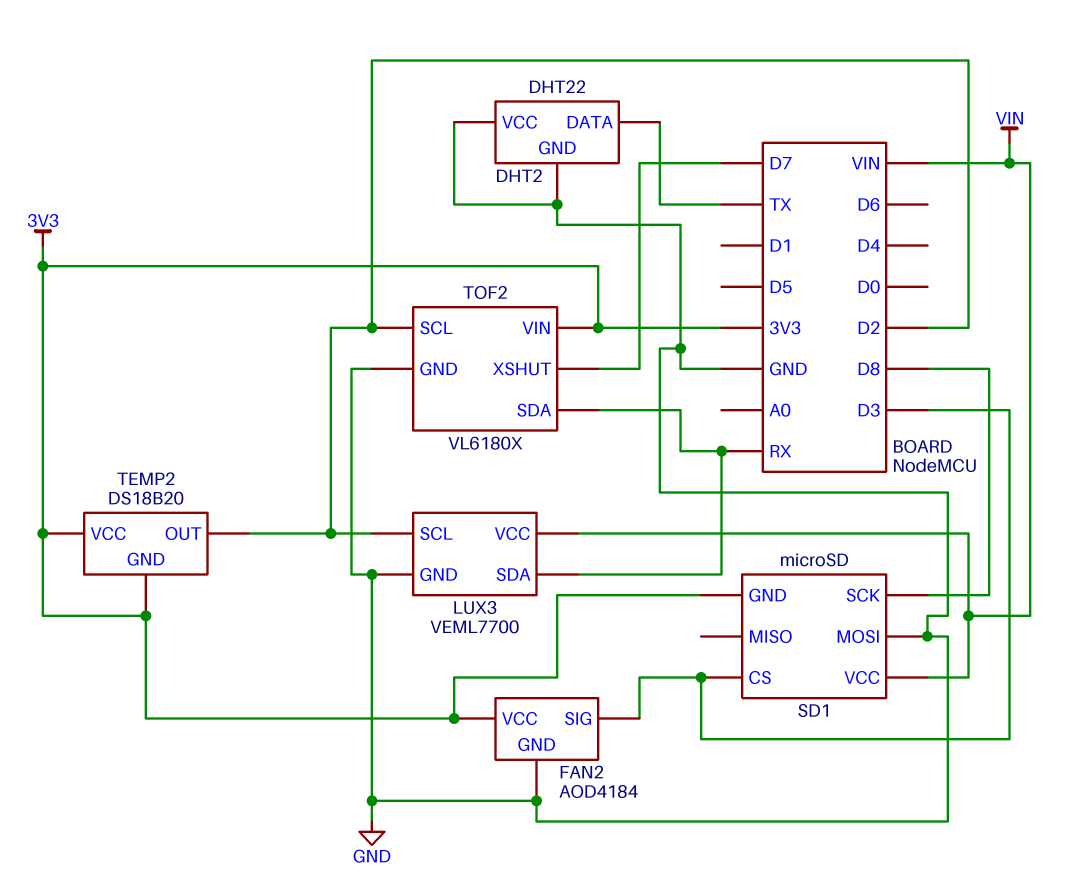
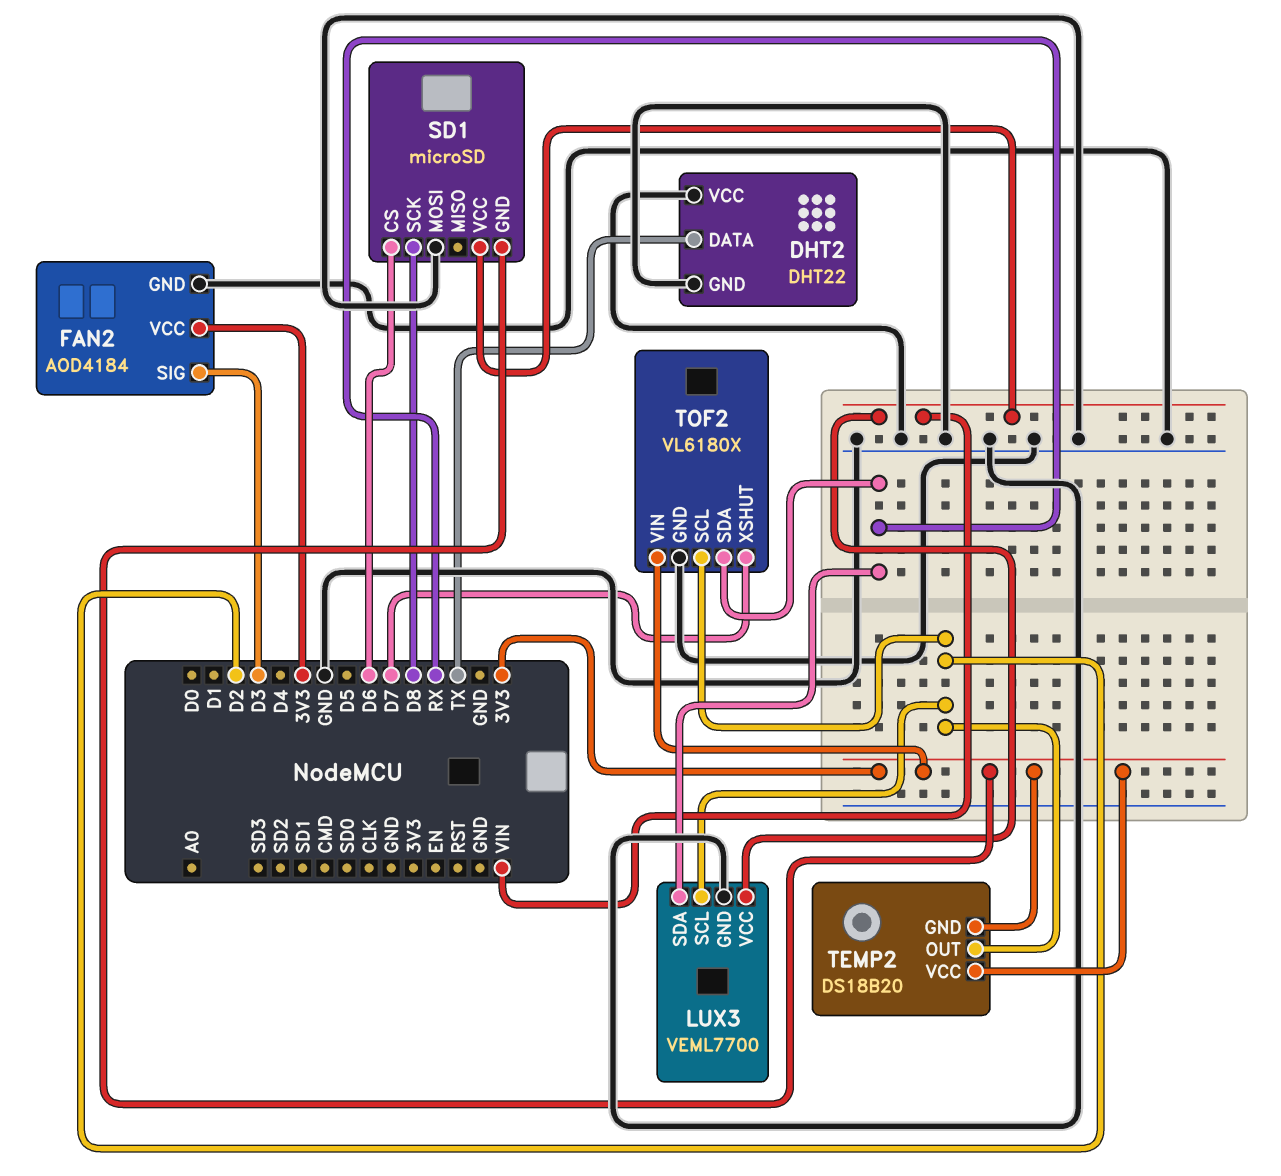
SD1 pin CS: D3 -> D6

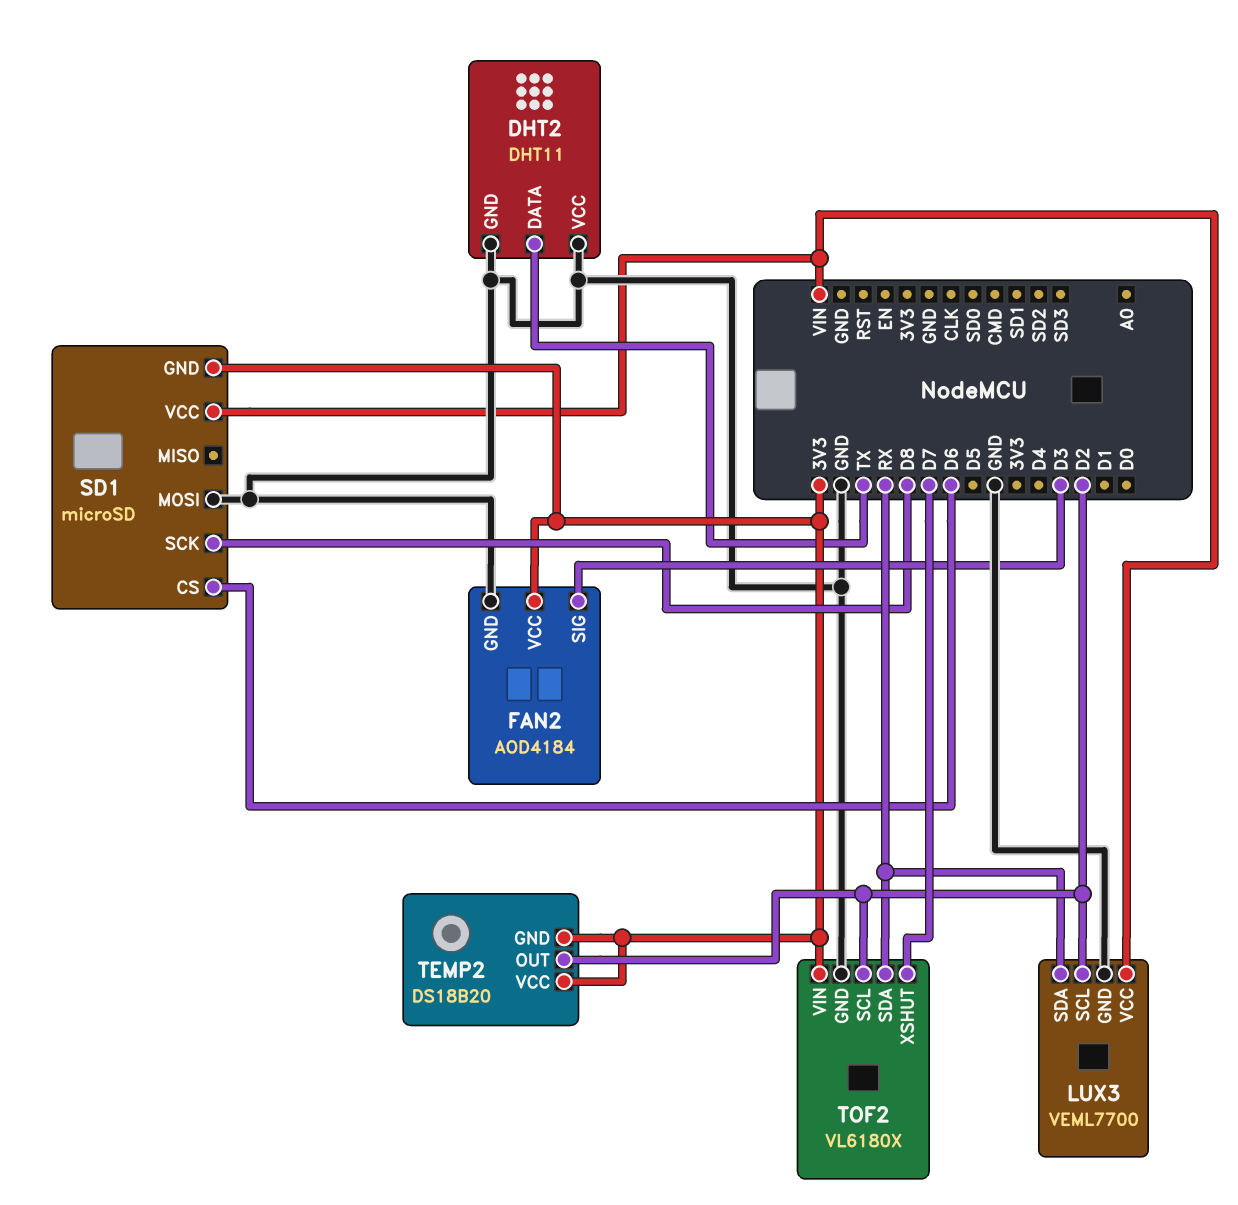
DHT2: DHT22 -> DHT11

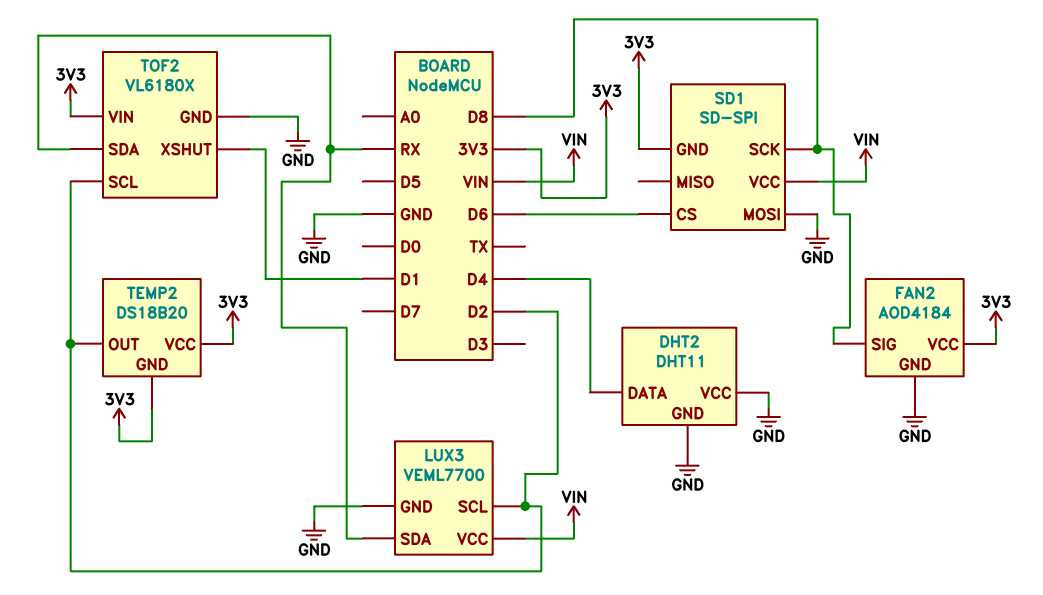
DHT2 pin DATA: TX -> D4
FAN2 pin SIG: D3 -> D8
SD1: microSD -> SD-SPI
TOF2 pin XSHUT: D7 -> D1

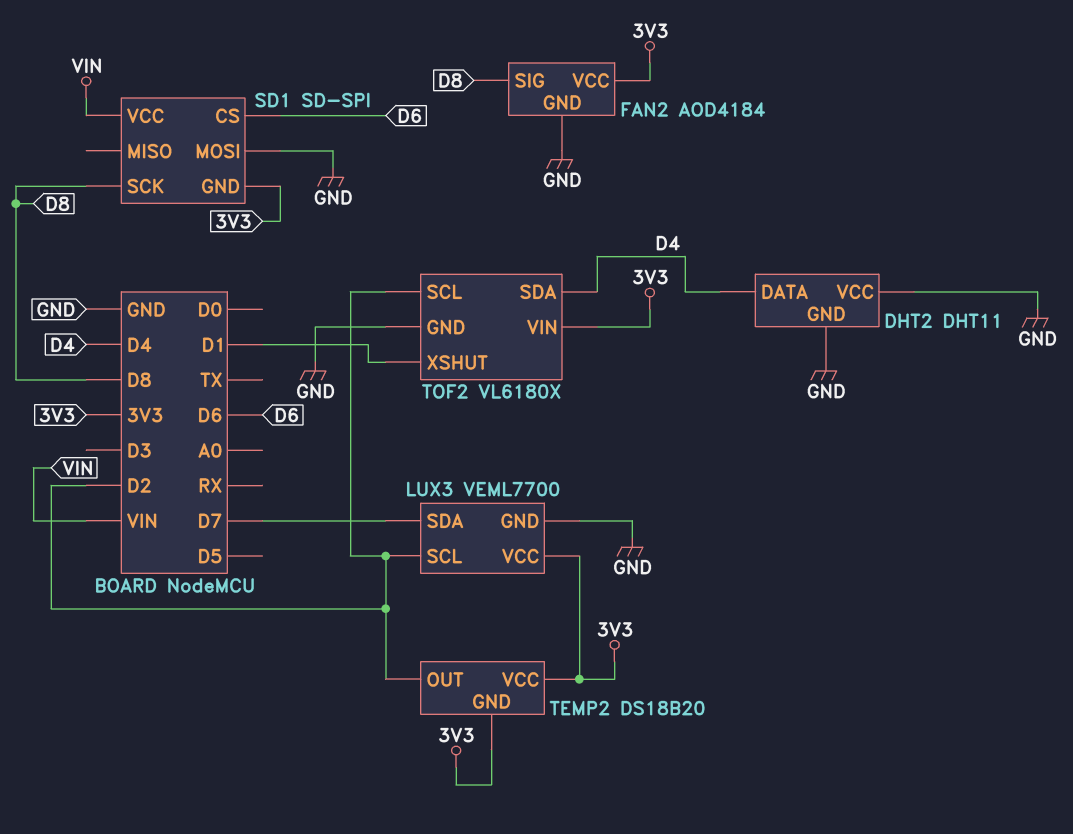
LUX3 pin SDA: RX -> D7
LUX3 pin VCC: VIN -> 3V3
TOF2 pin SDA: RX -> D4

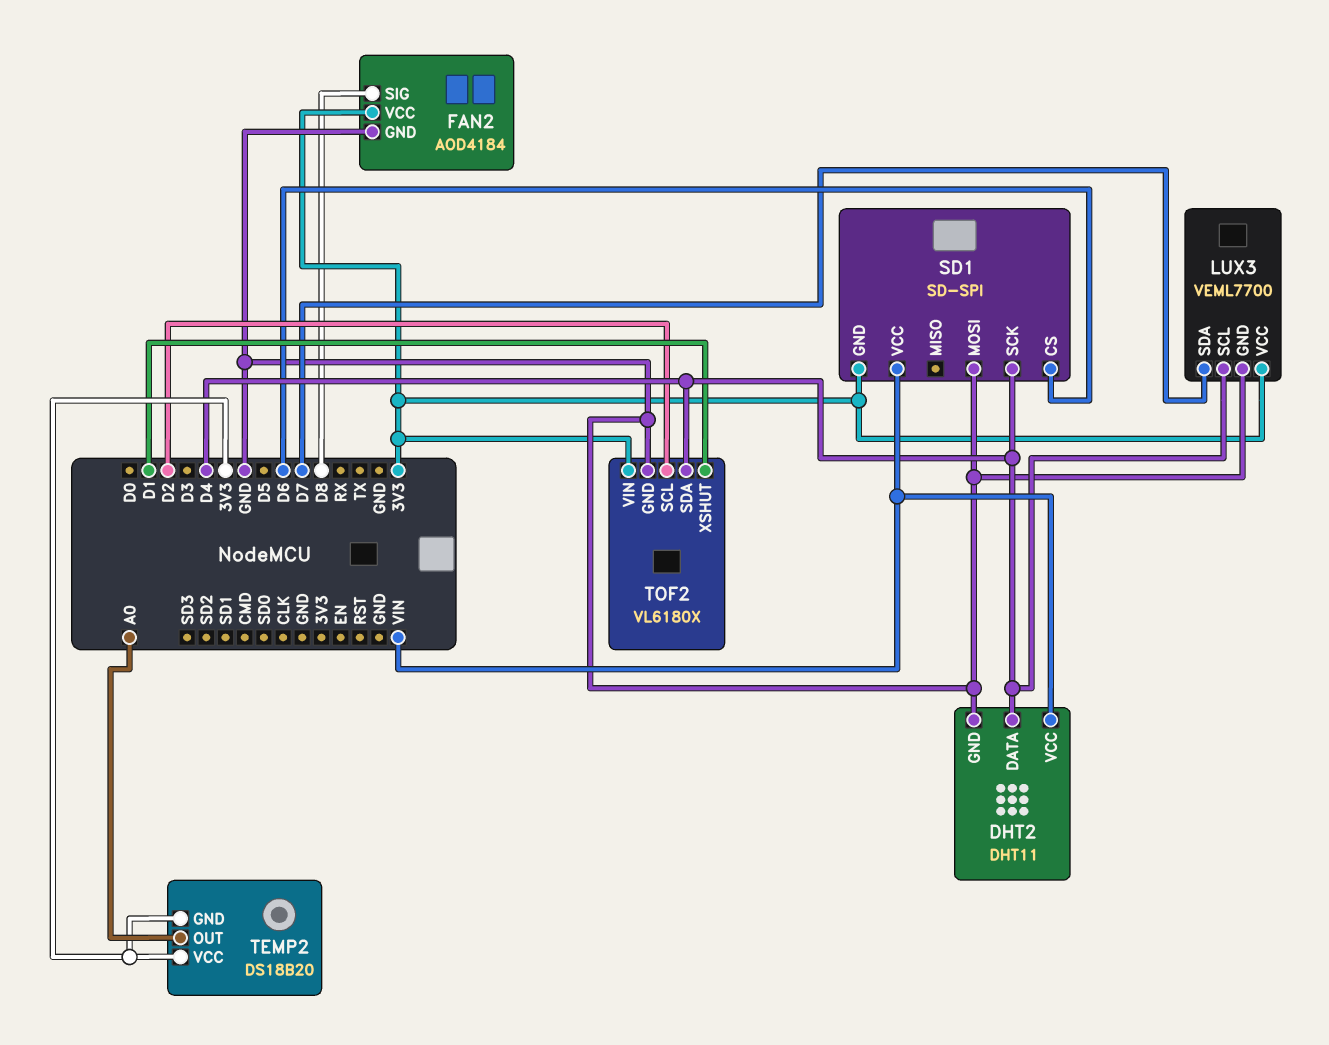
DHT2 pin VCC: GND -> VIN
LUX3 pin SCL: D2 -> D4
SD1 pin SCK: D8 -> D4
TEMP2 pin OUT: D2 -> A0

